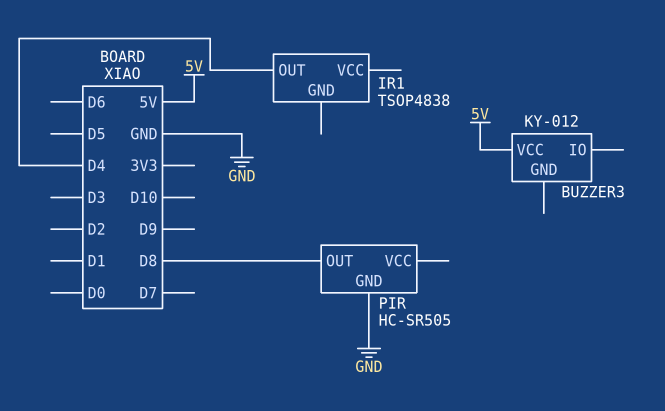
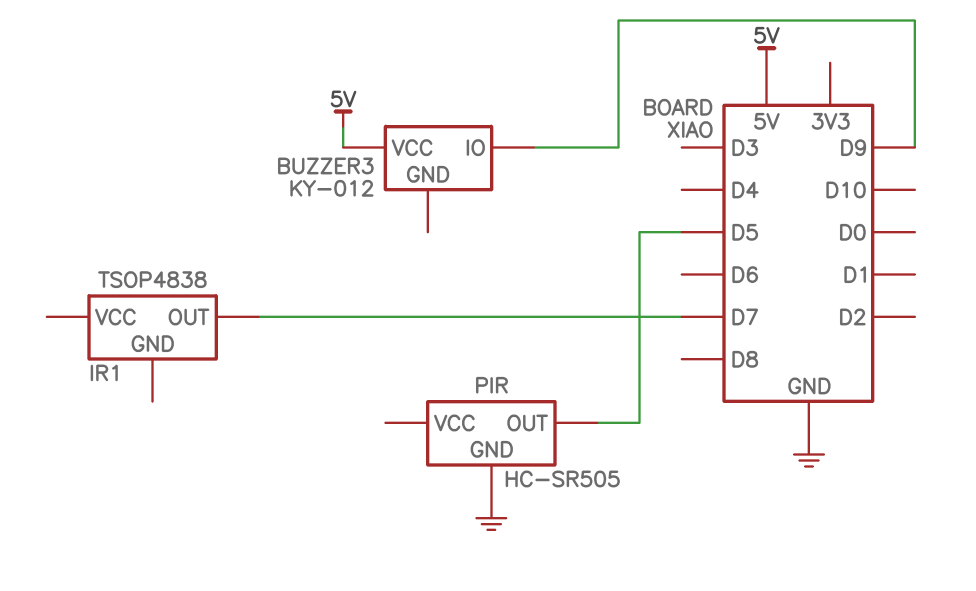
BUZZER3 pin IO: none -> D9
IR1 pin OUT: D4 -> D7
PIR pin OUT: D8 -> D5

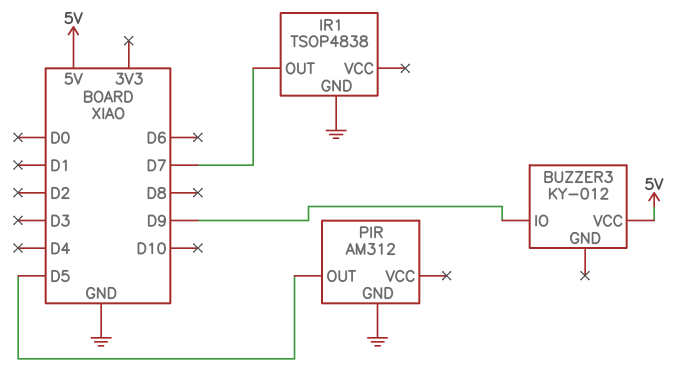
IR1 pin GND: none -> GND
PIR: HC-SR505 -> AM312

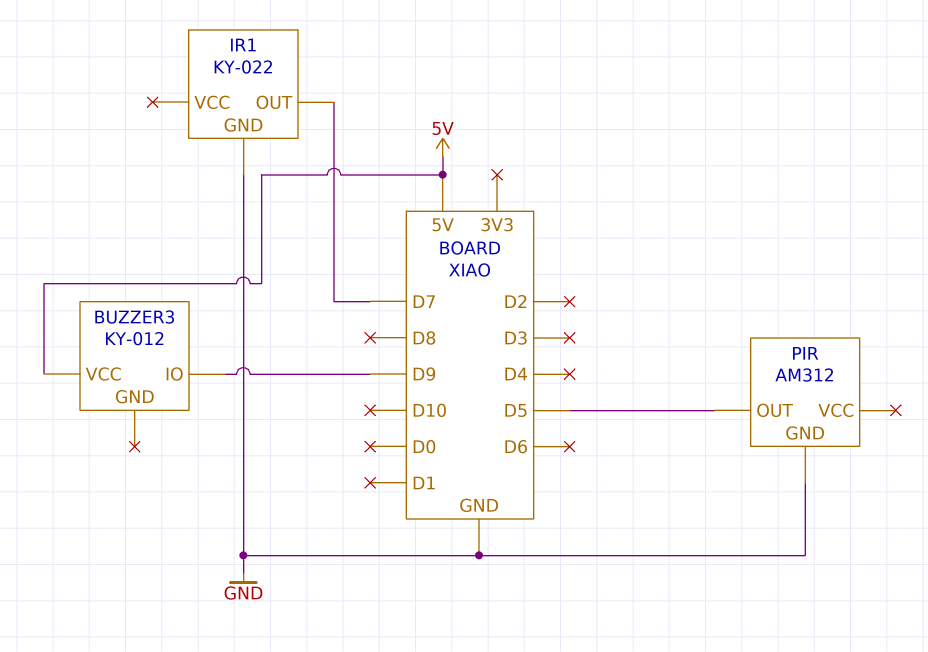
IR1: TSOP4838 -> KY-022

